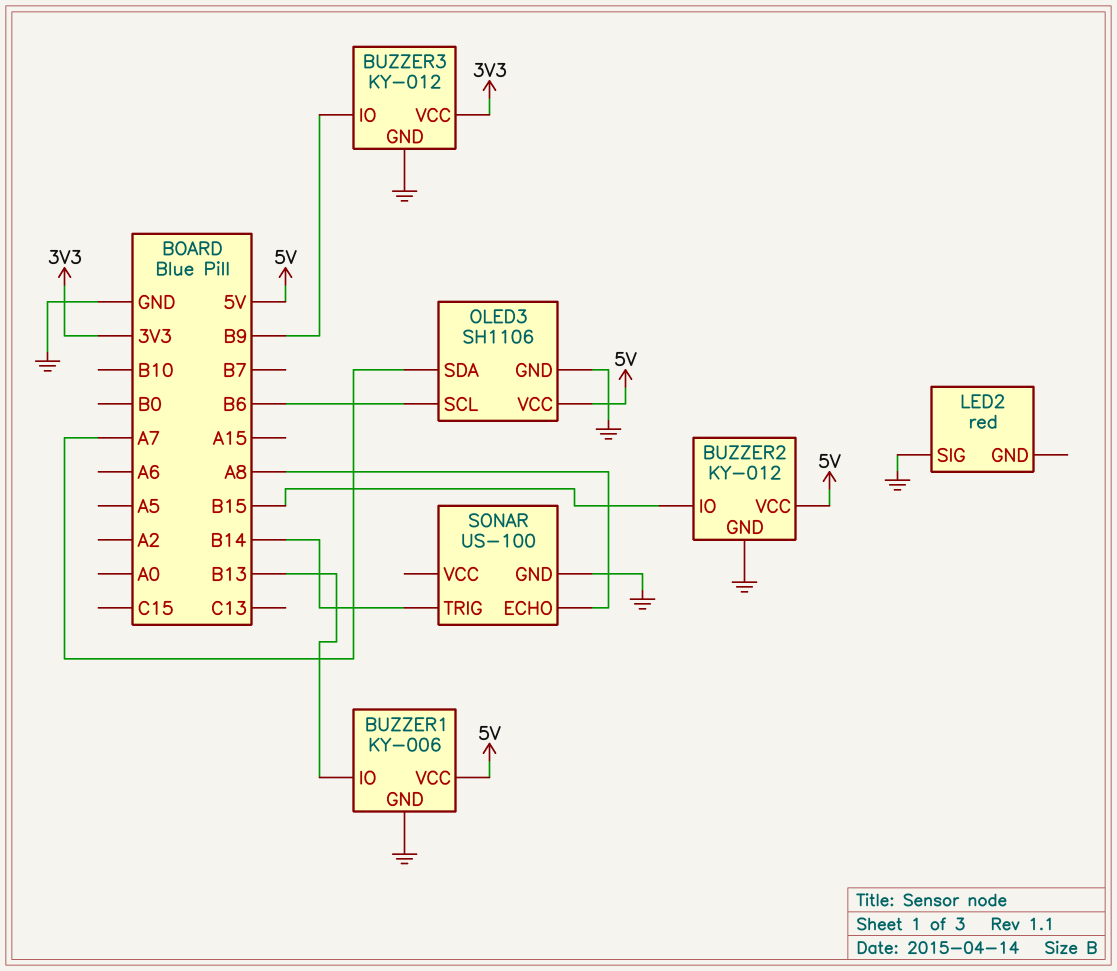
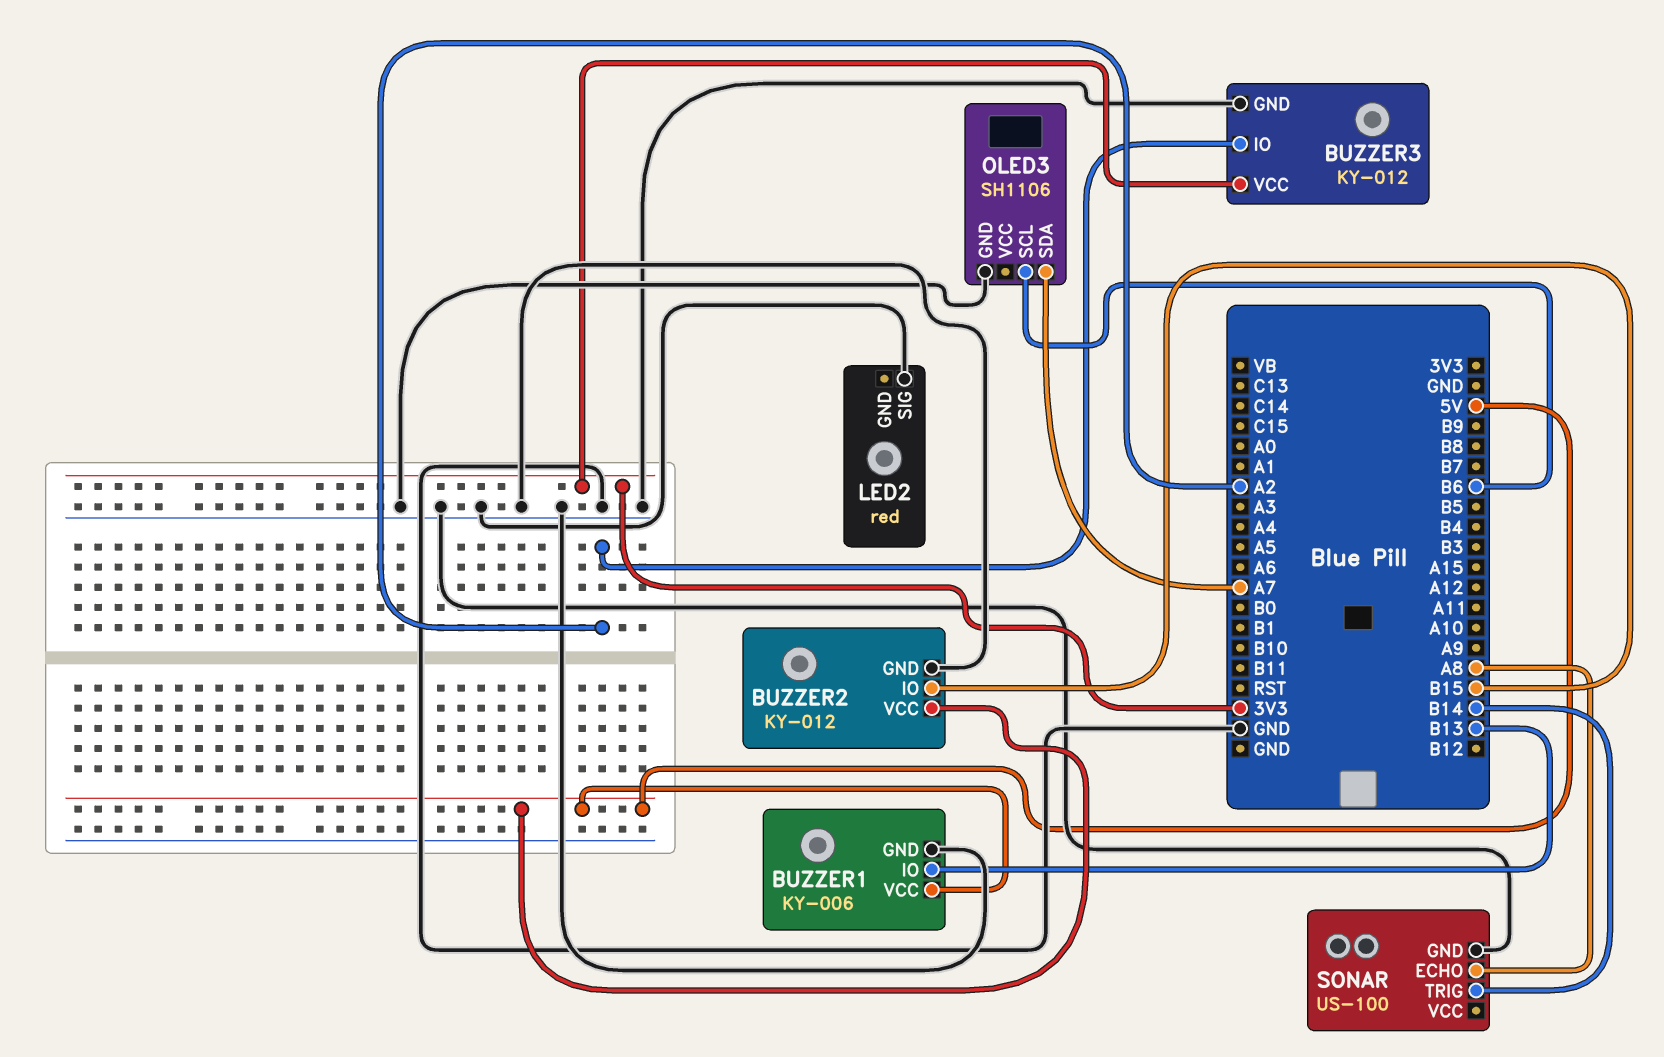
BUZZER3 pin IO: B9 -> A2
OLED3 pin VCC: 5V -> none

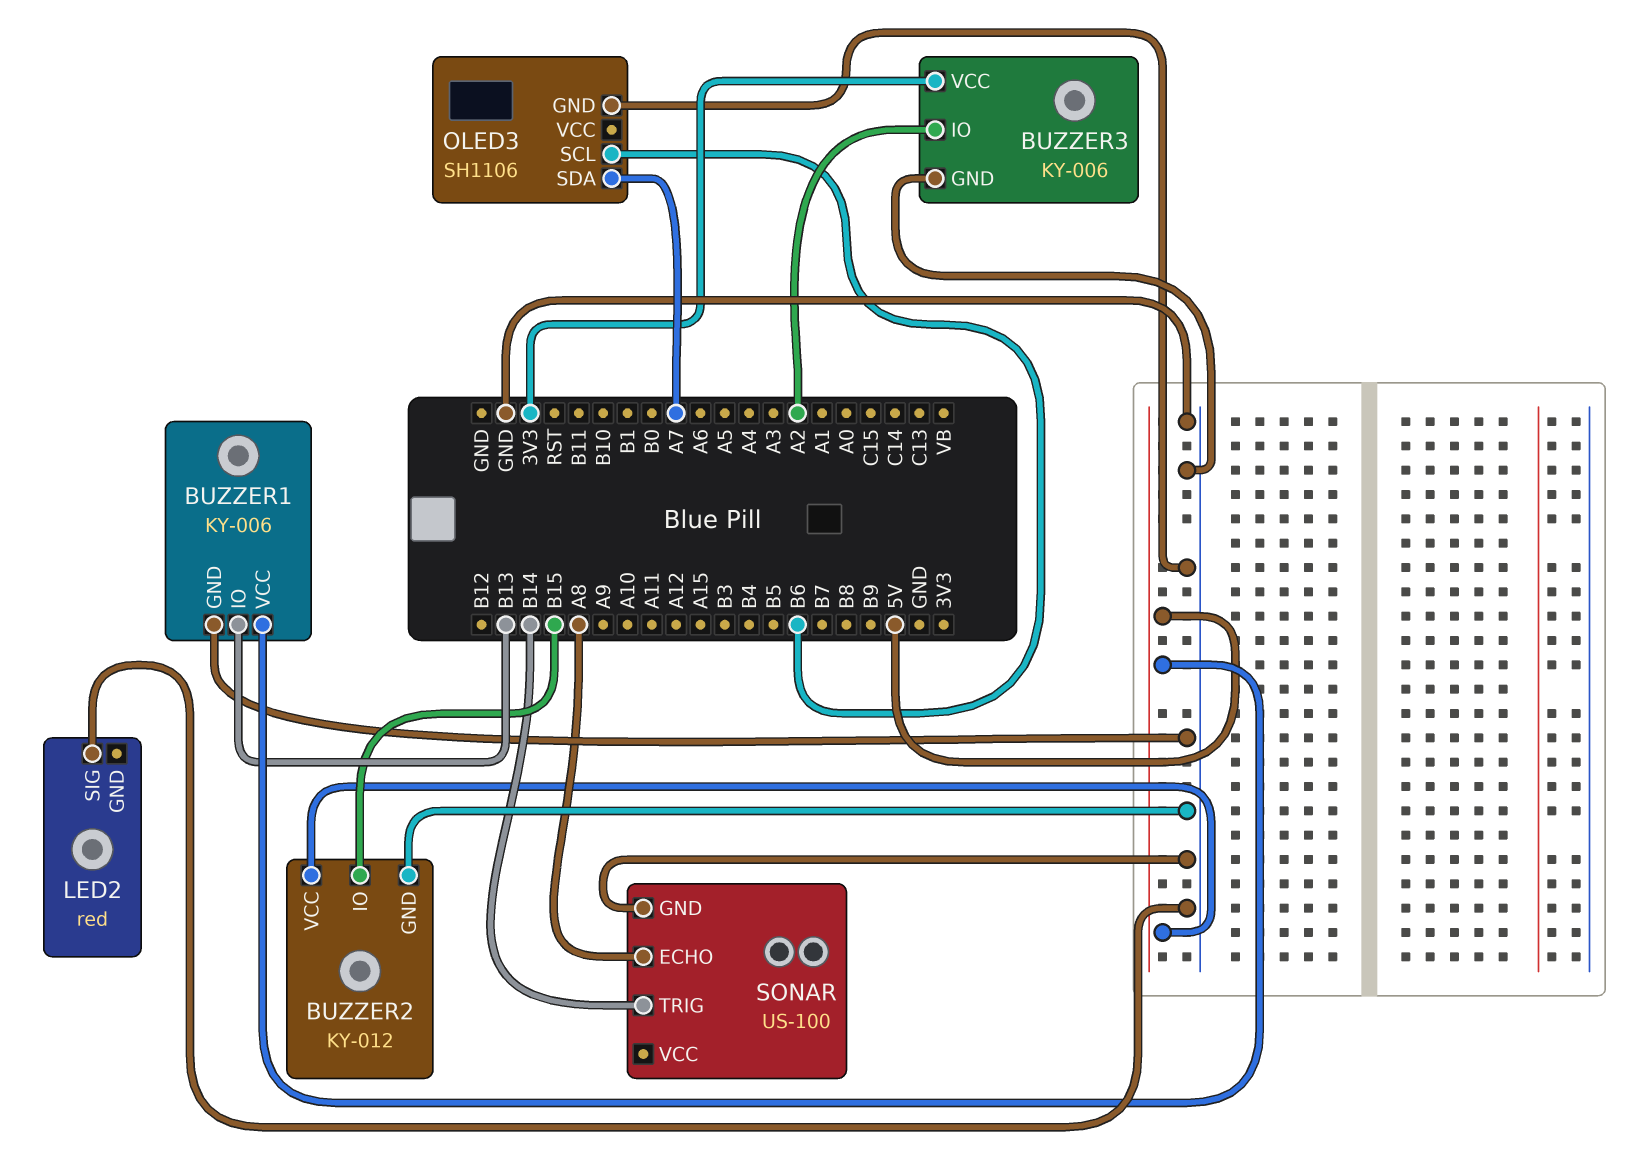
BUZZER3: KY-012 -> KY-006

